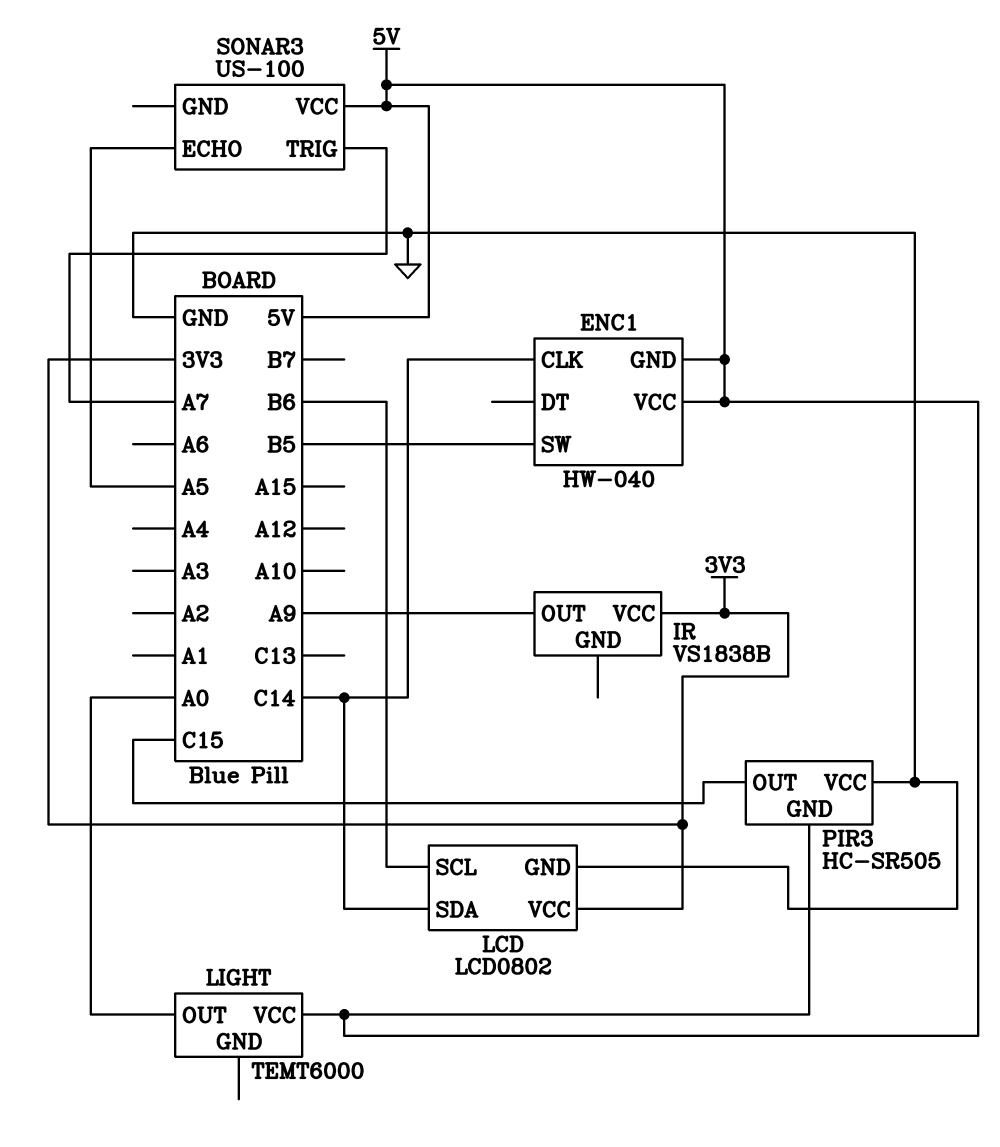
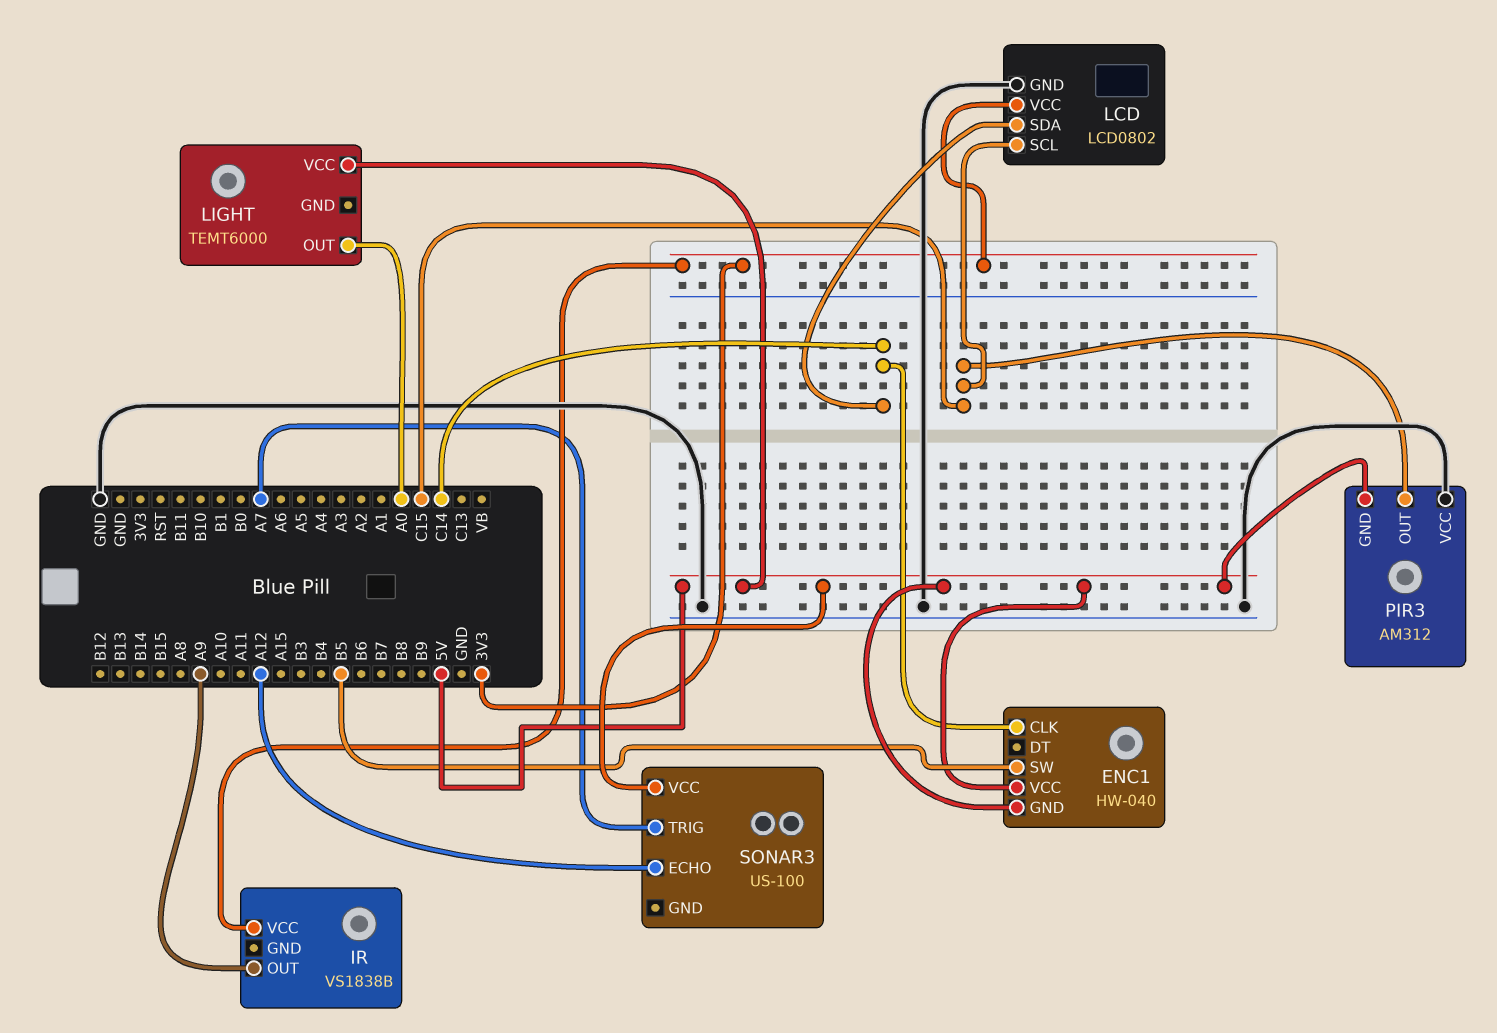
LCD pin SCL: B6 -> C15
PIR3: HC-SR505 -> AM312
SONAR3 pin ECHO: A5 -> A12

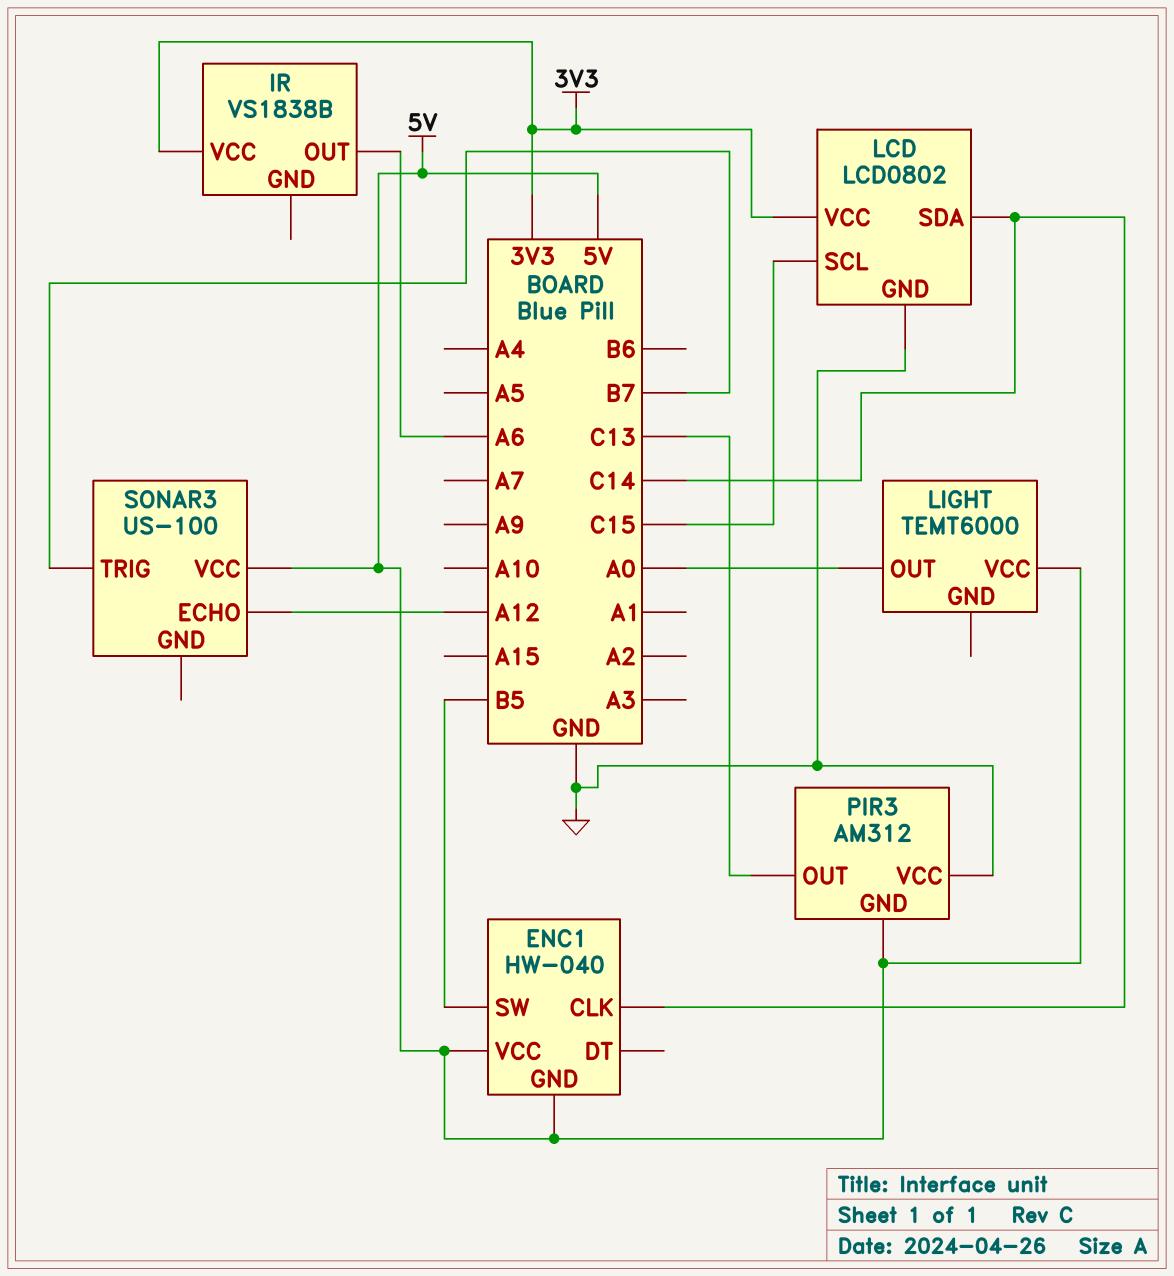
IR pin OUT: A9 -> A6
PIR3 pin OUT: C15 -> C13
SONAR3 pin TRIG: A7 -> B7

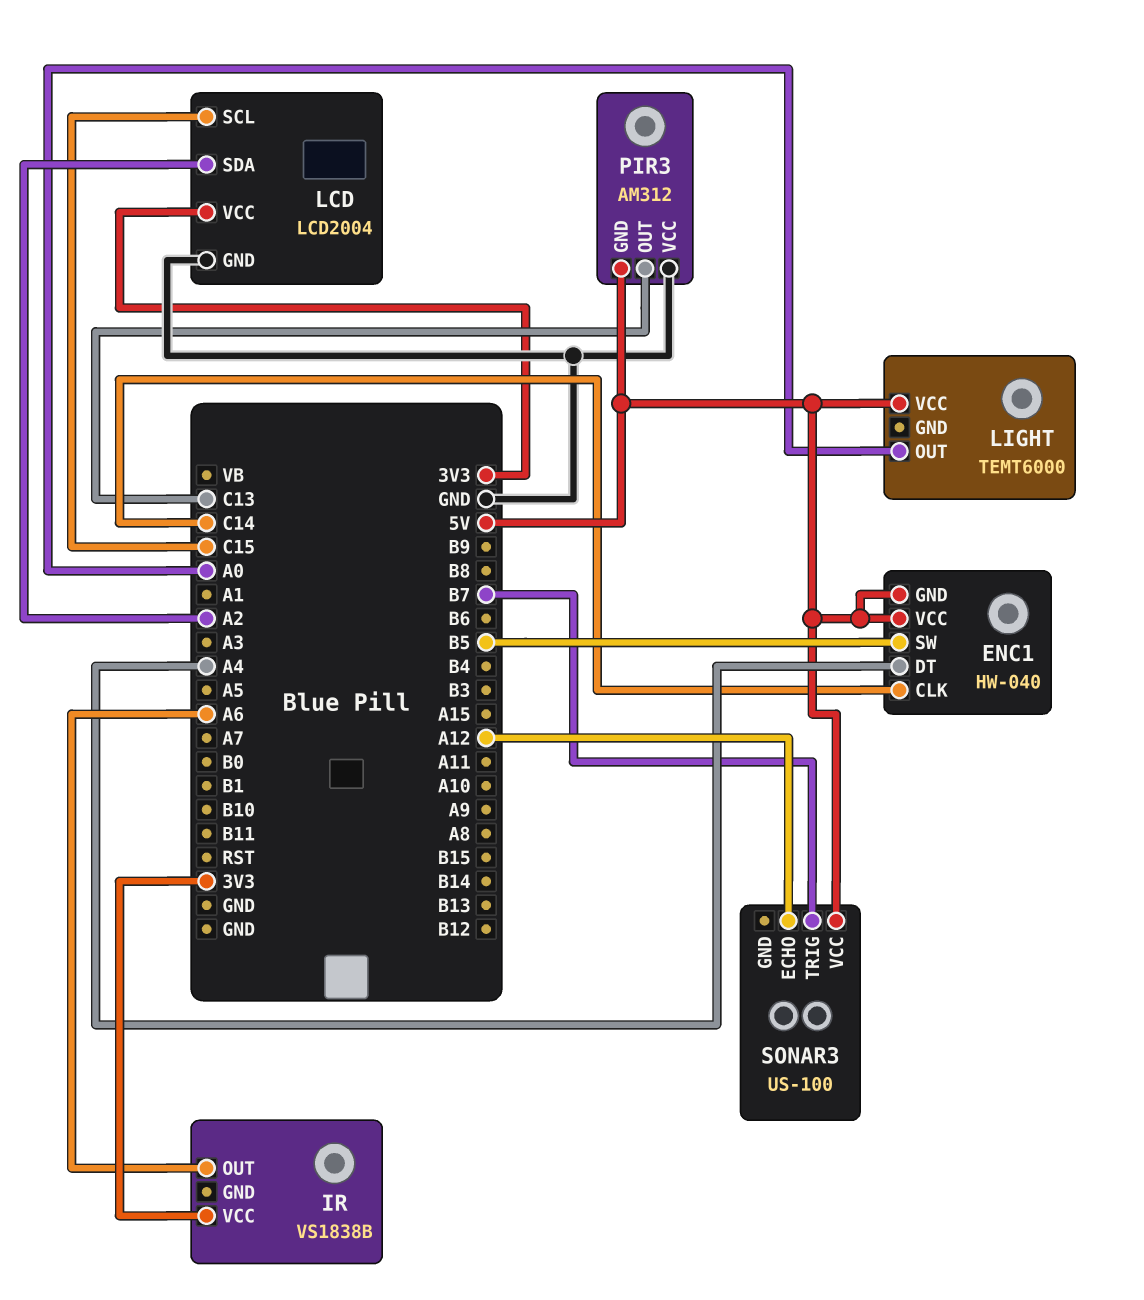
ENC1 pin DT: none -> A4
LCD: LCD0802 -> LCD2004
LCD pin SDA: C14 -> A2

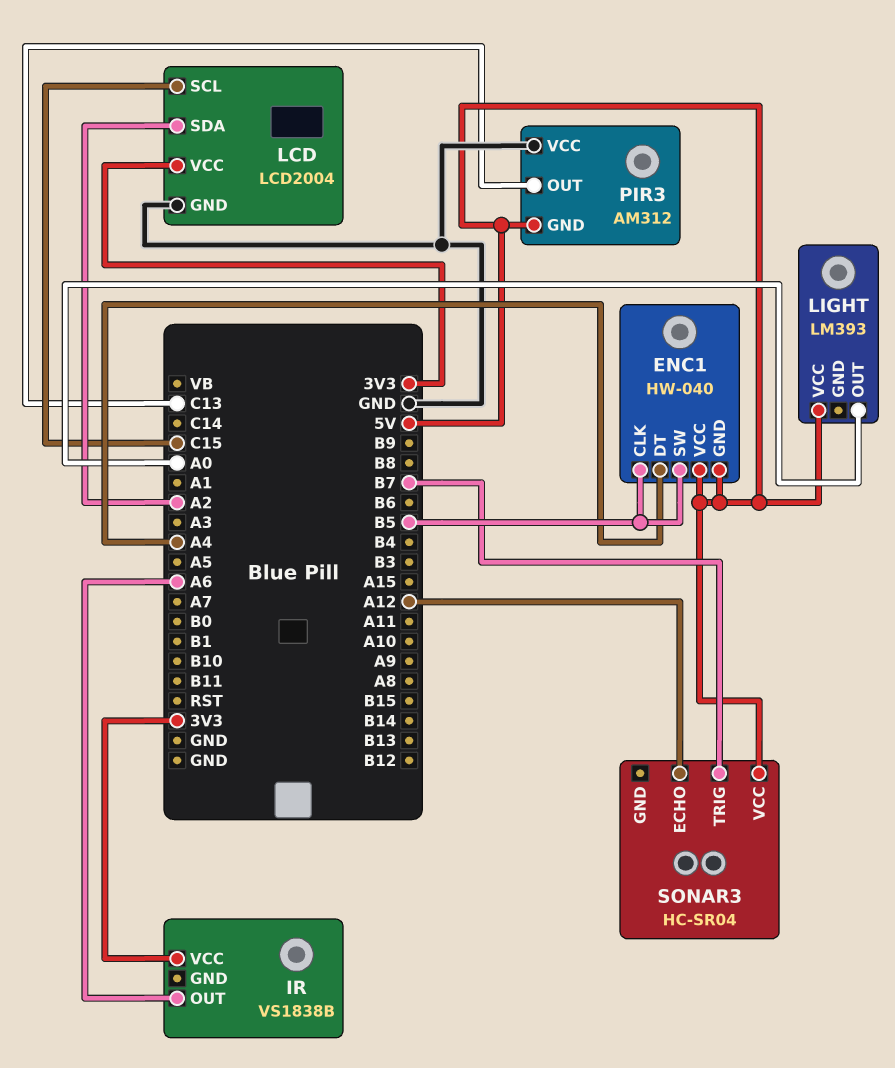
ENC1 pin CLK: C14 -> B5
LIGHT: TEMT6000 -> LM393
SONAR3: US-100 -> HC-SR04

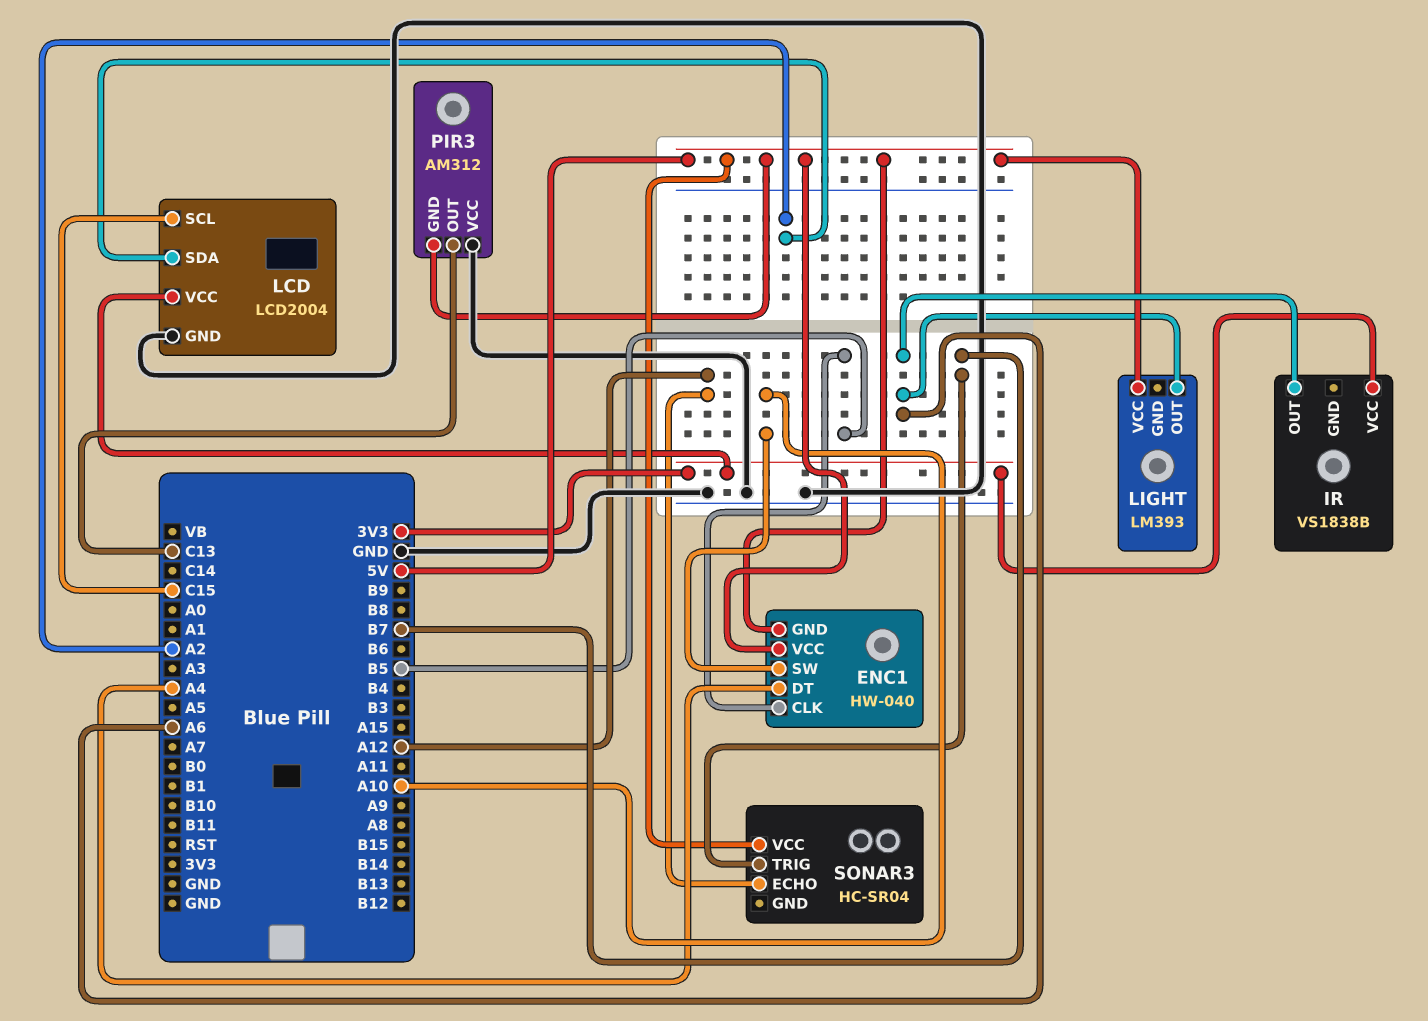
ENC1 pin SW: B5 -> A10
LIGHT pin OUT: A0 -> A6

